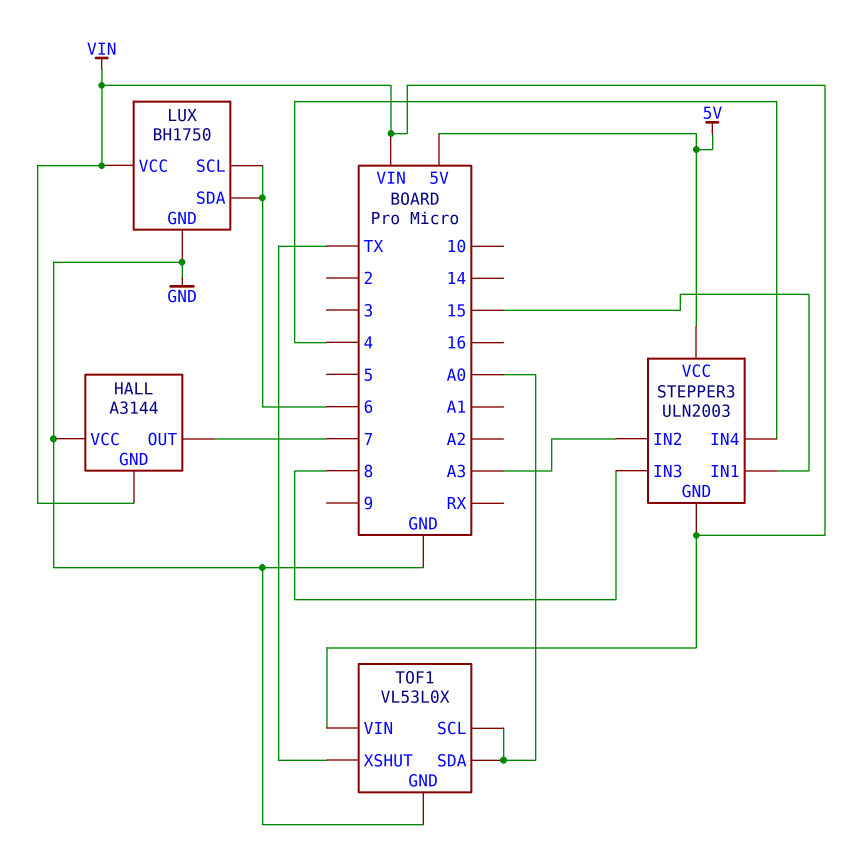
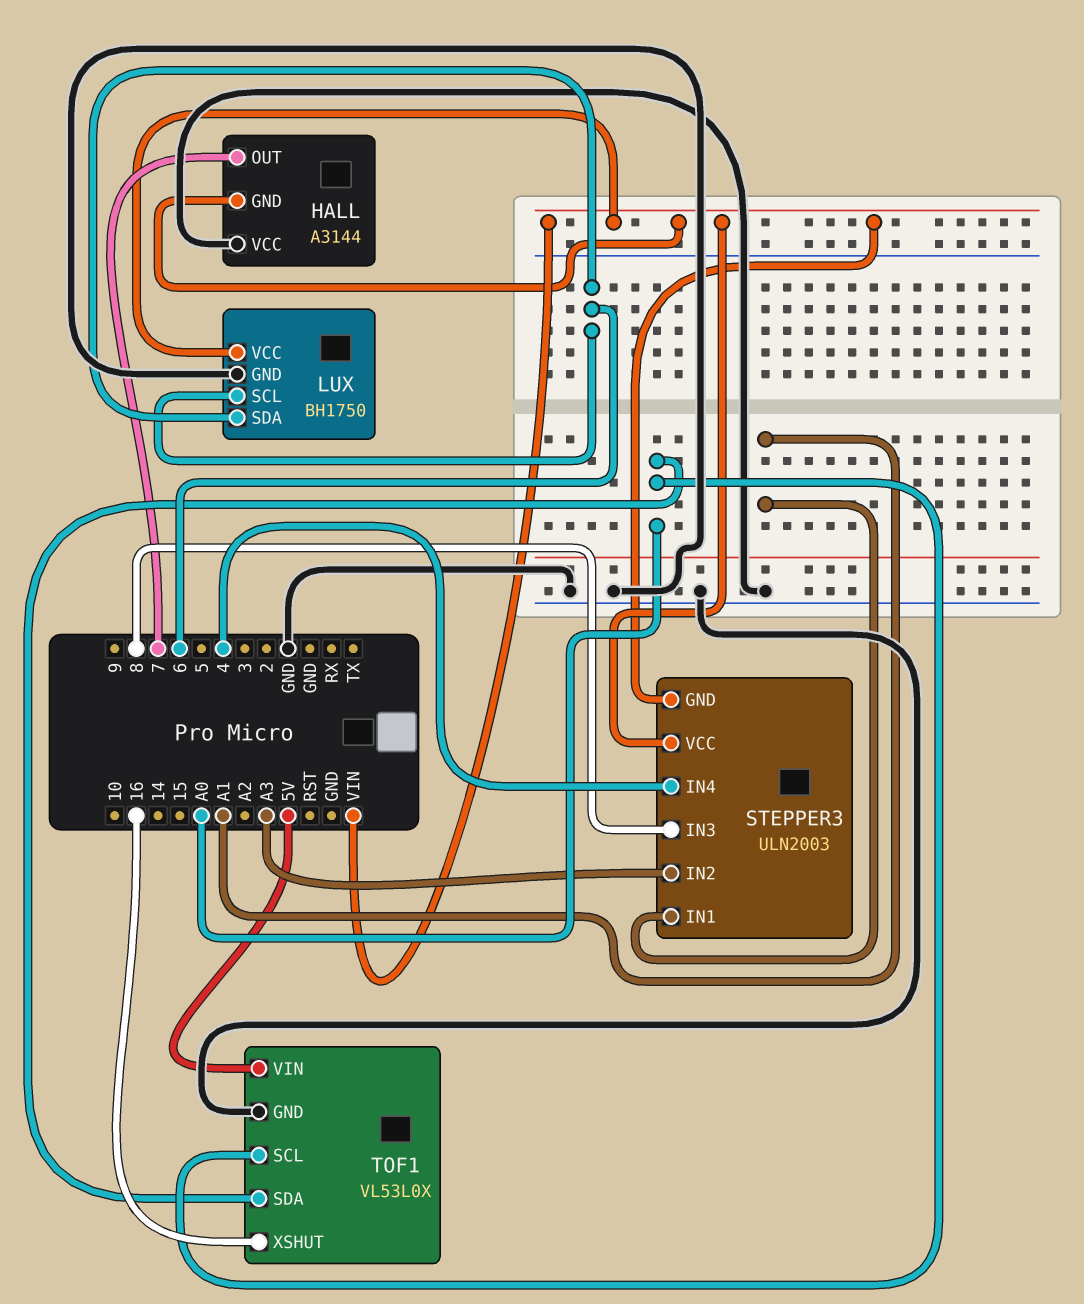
STEPPER3 pin IN1: 15 -> A1
STEPPER3 pin VCC: 5V -> VIN
TOF1 pin VIN: VIN -> 5V
TOF1 pin XSHUT: TX -> 16

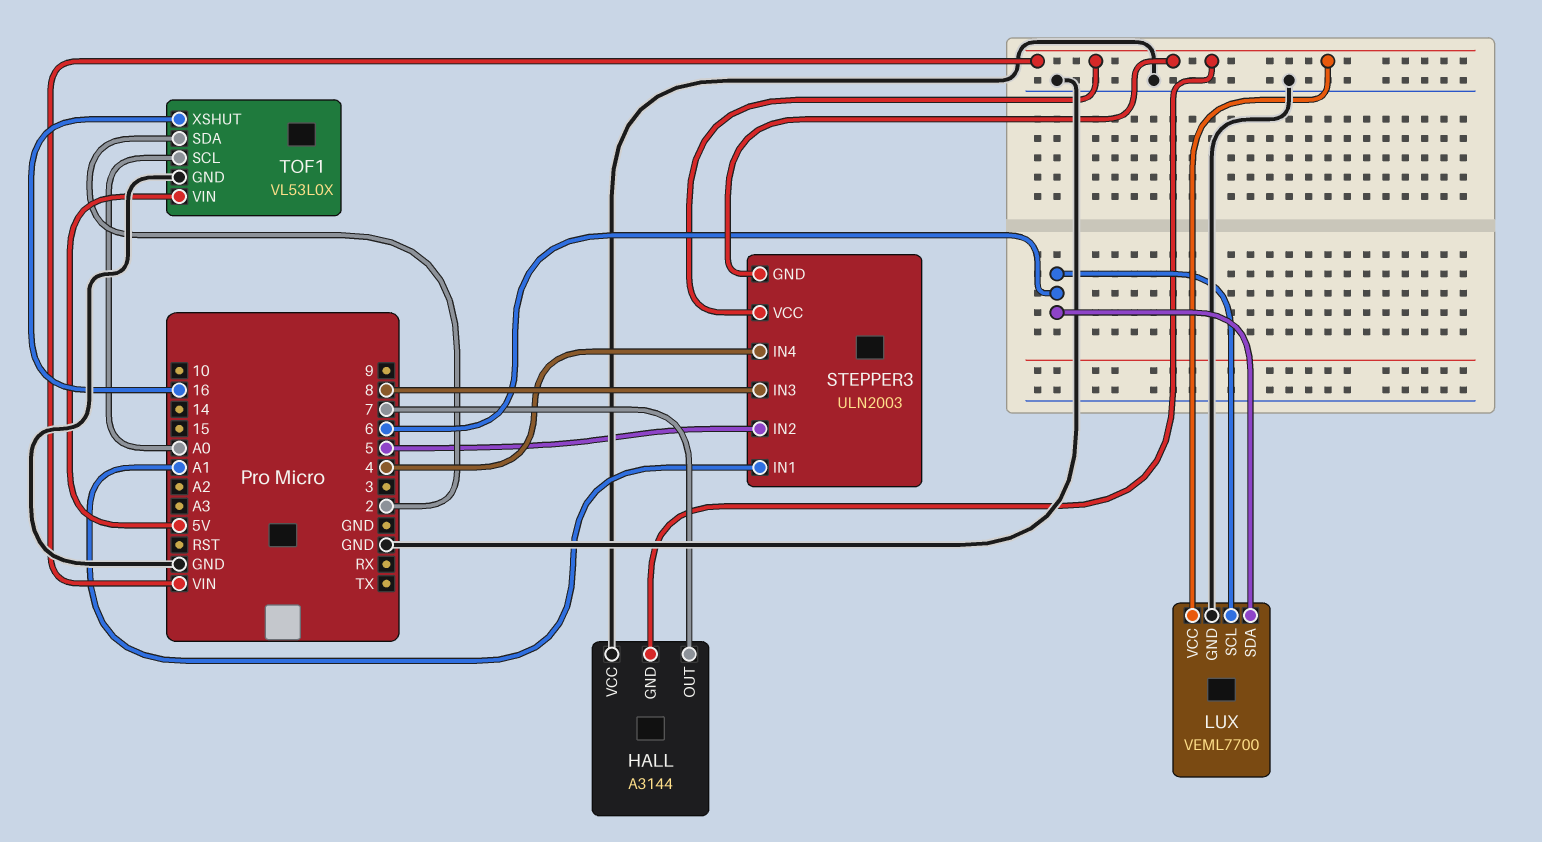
LUX: BH1750 -> VEML7700
STEPPER3 pin IN2: A3 -> 5
TOF1 pin SDA: A0 -> 2

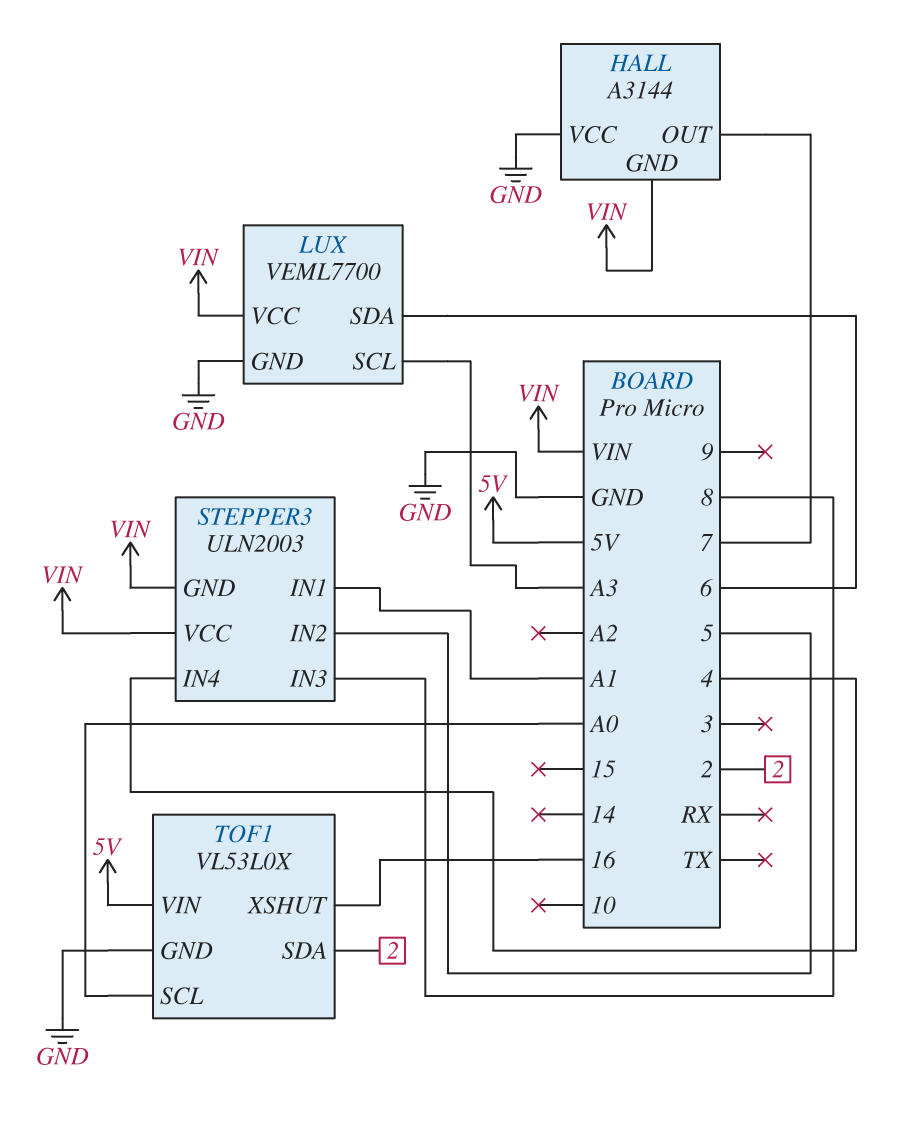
LUX pin SCL: 6 -> A3

